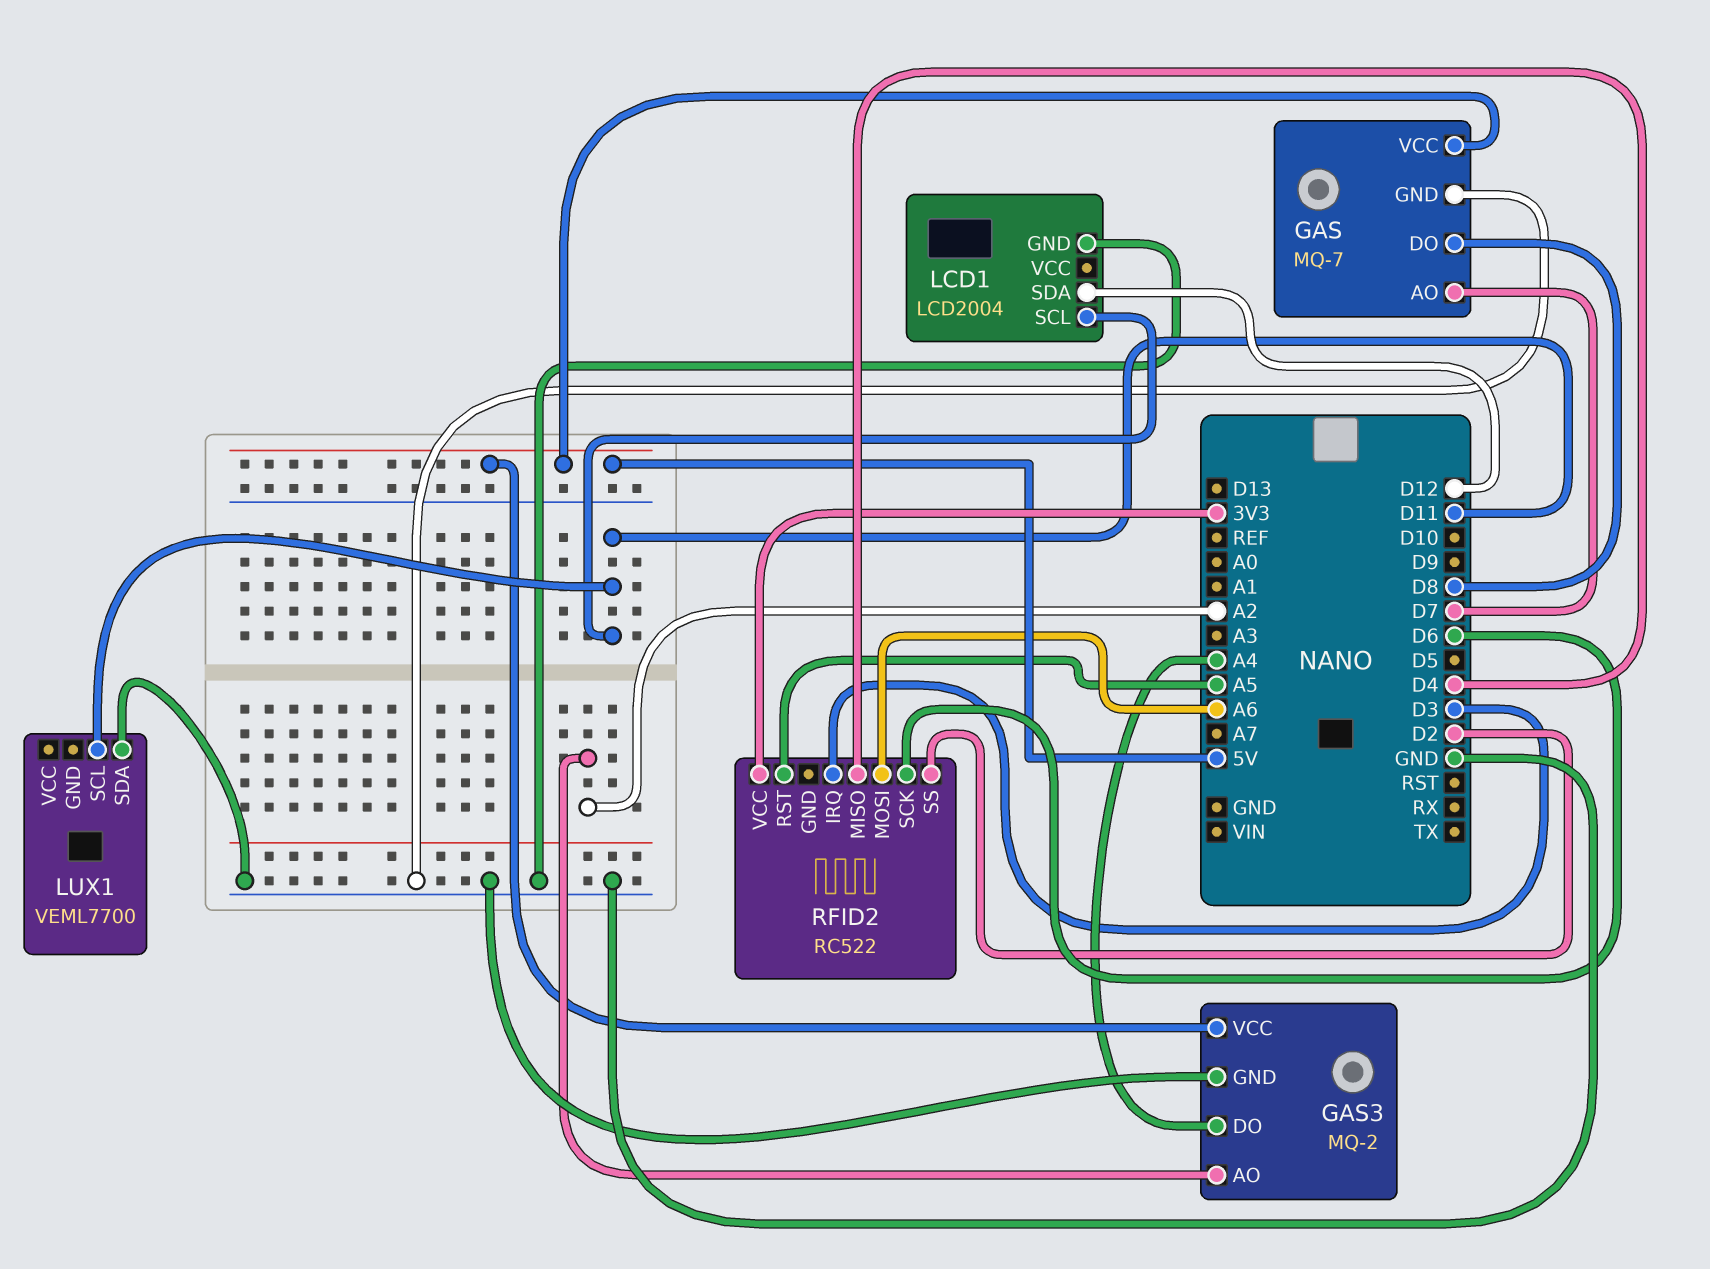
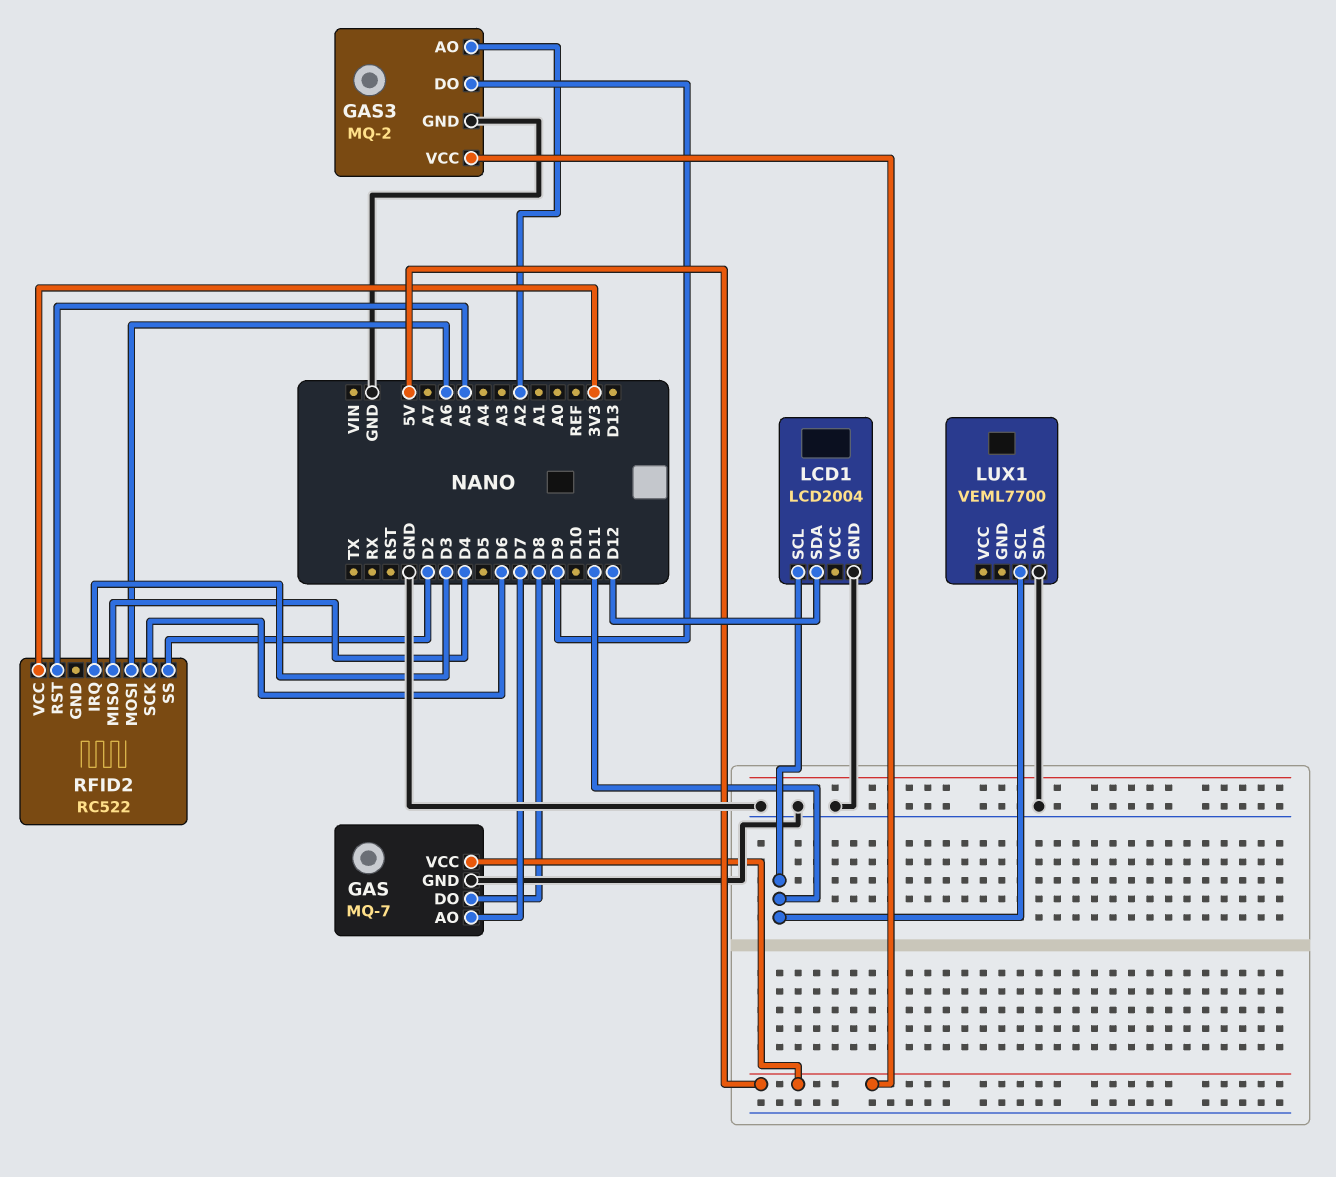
GAS3 pin DO: A4 -> D9

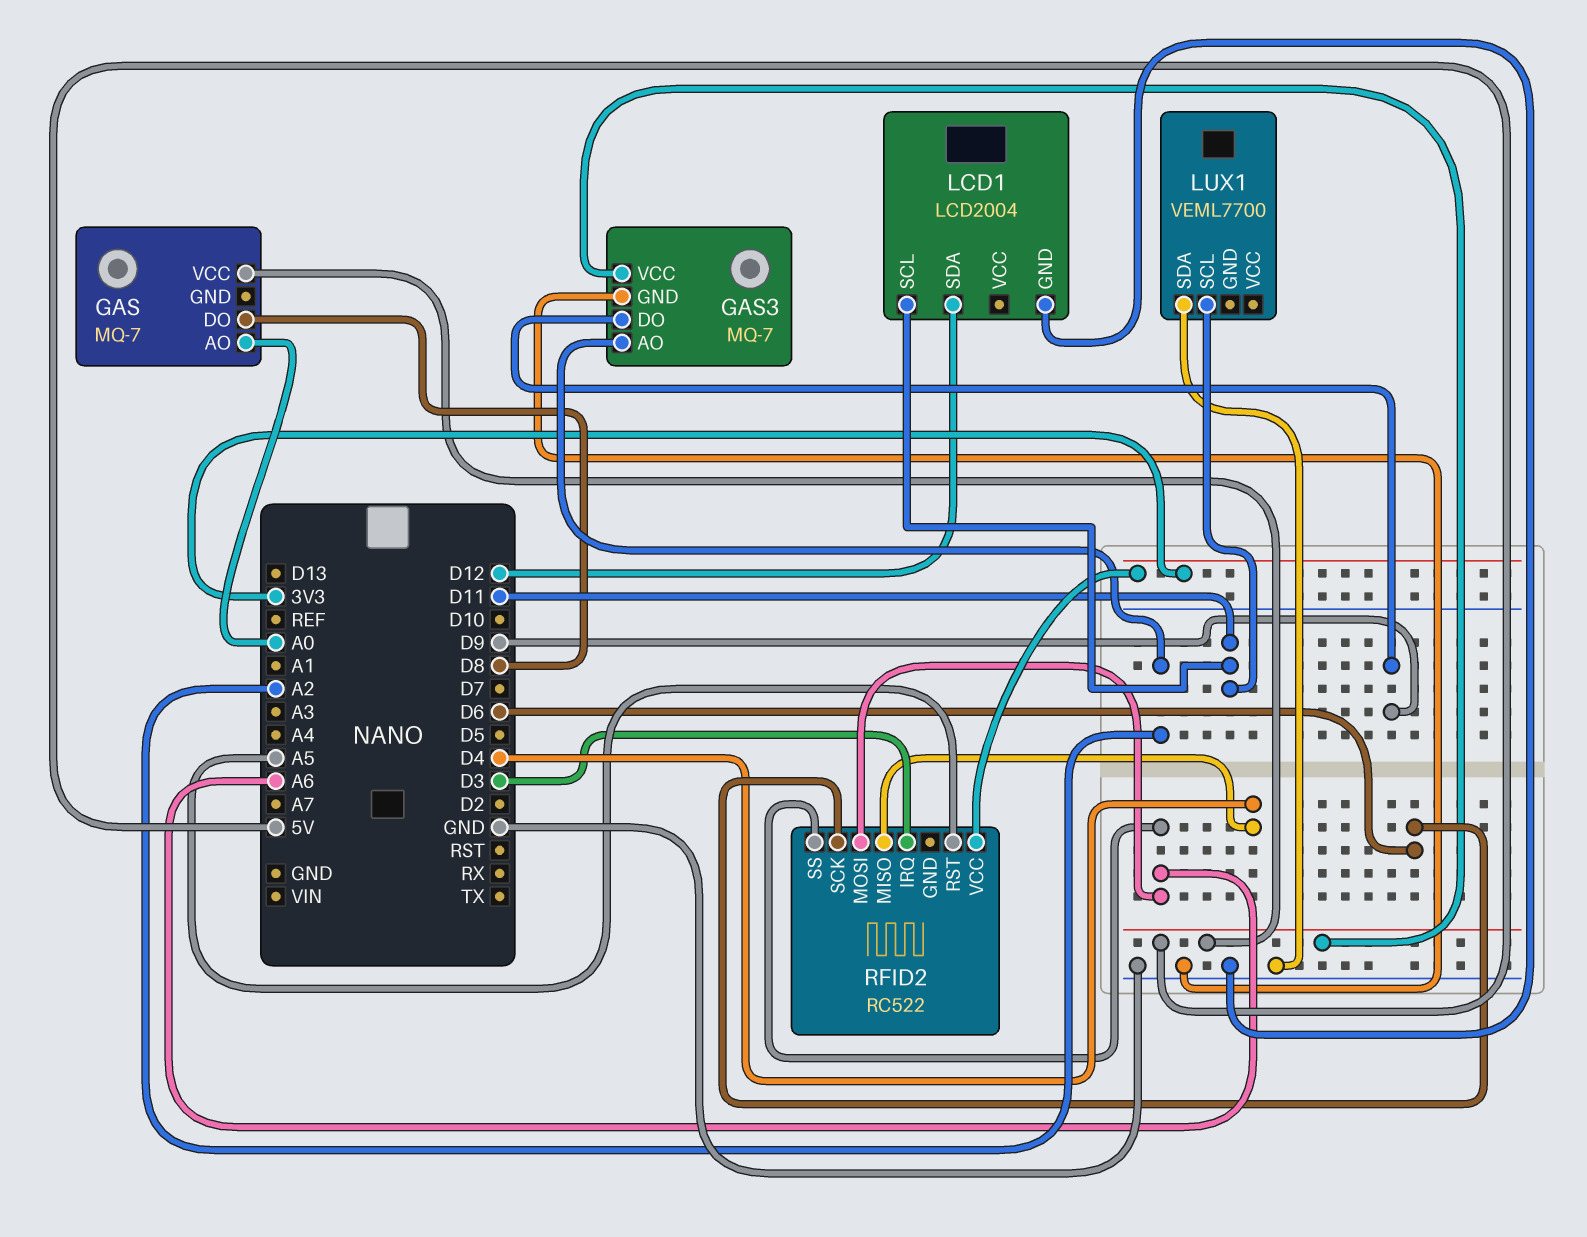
GAS pin AO: D7 -> A0
GAS pin GND: GND -> none
GAS3: MQ-2 -> MQ-7
RFID2 pin SS: D2 -> A6

